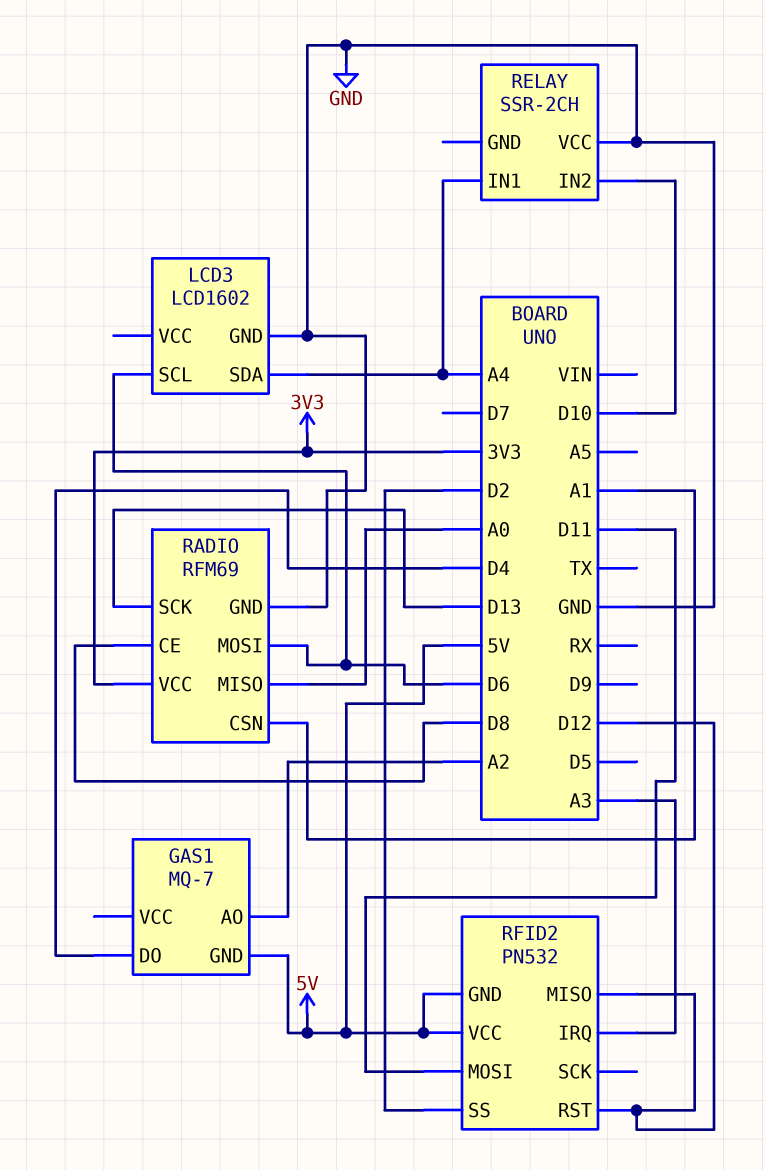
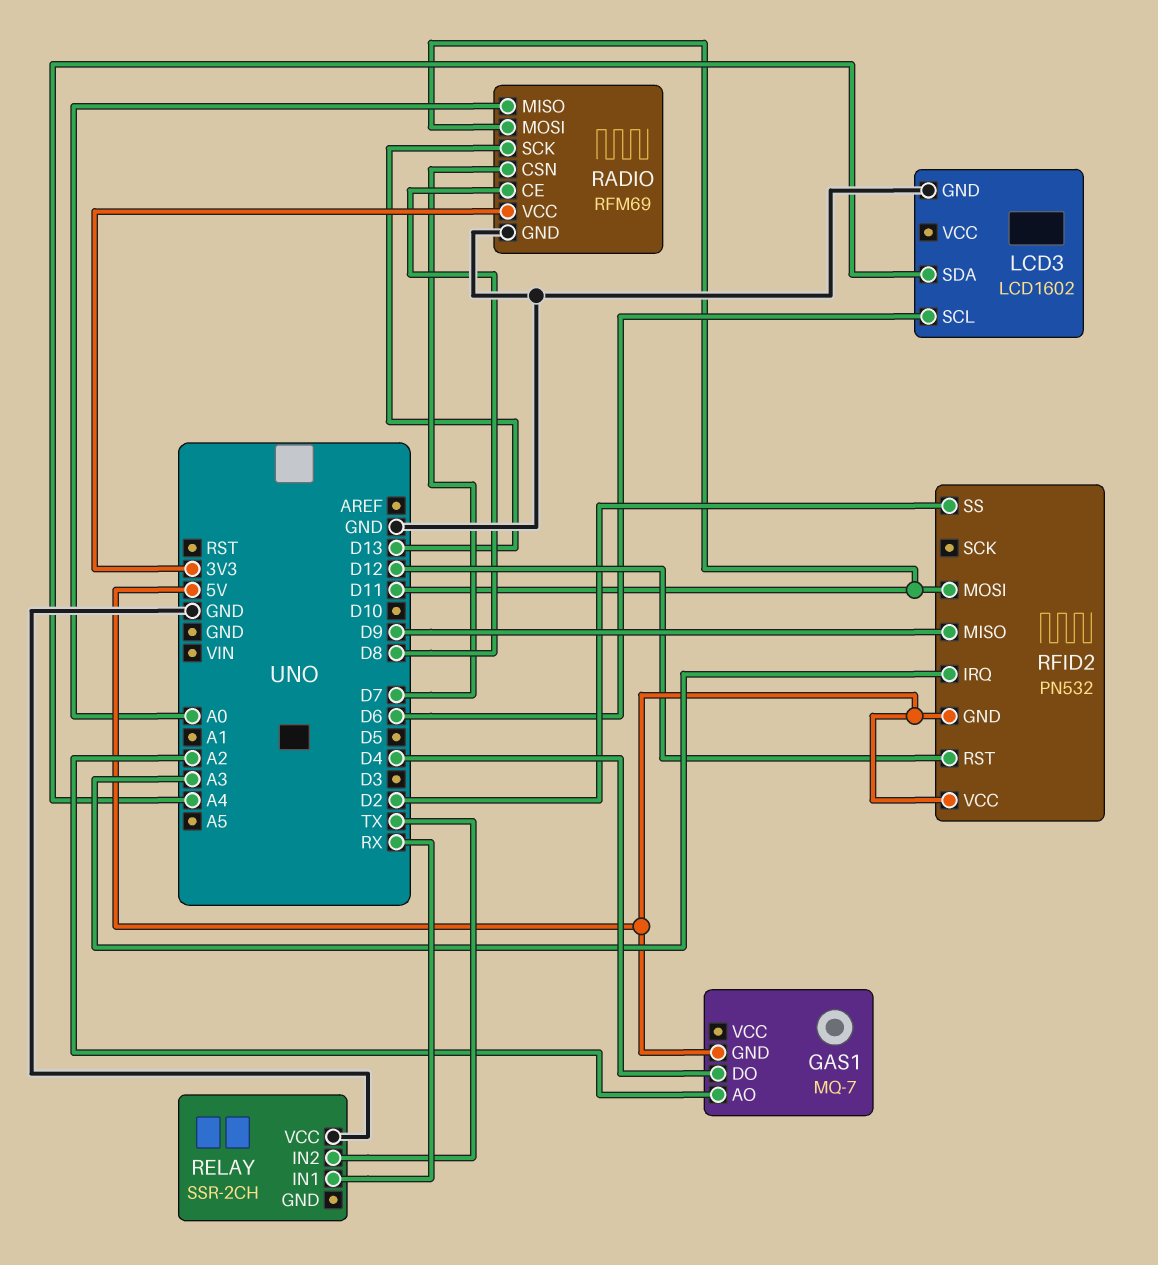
RADIO pin CSN: A1 -> D7
RADIO pin MOSI: D6 -> D11
RELAY pin IN1: A4 -> RX
RELAY pin IN2: D10 -> TX
RFID2 pin MISO: D12 -> D9

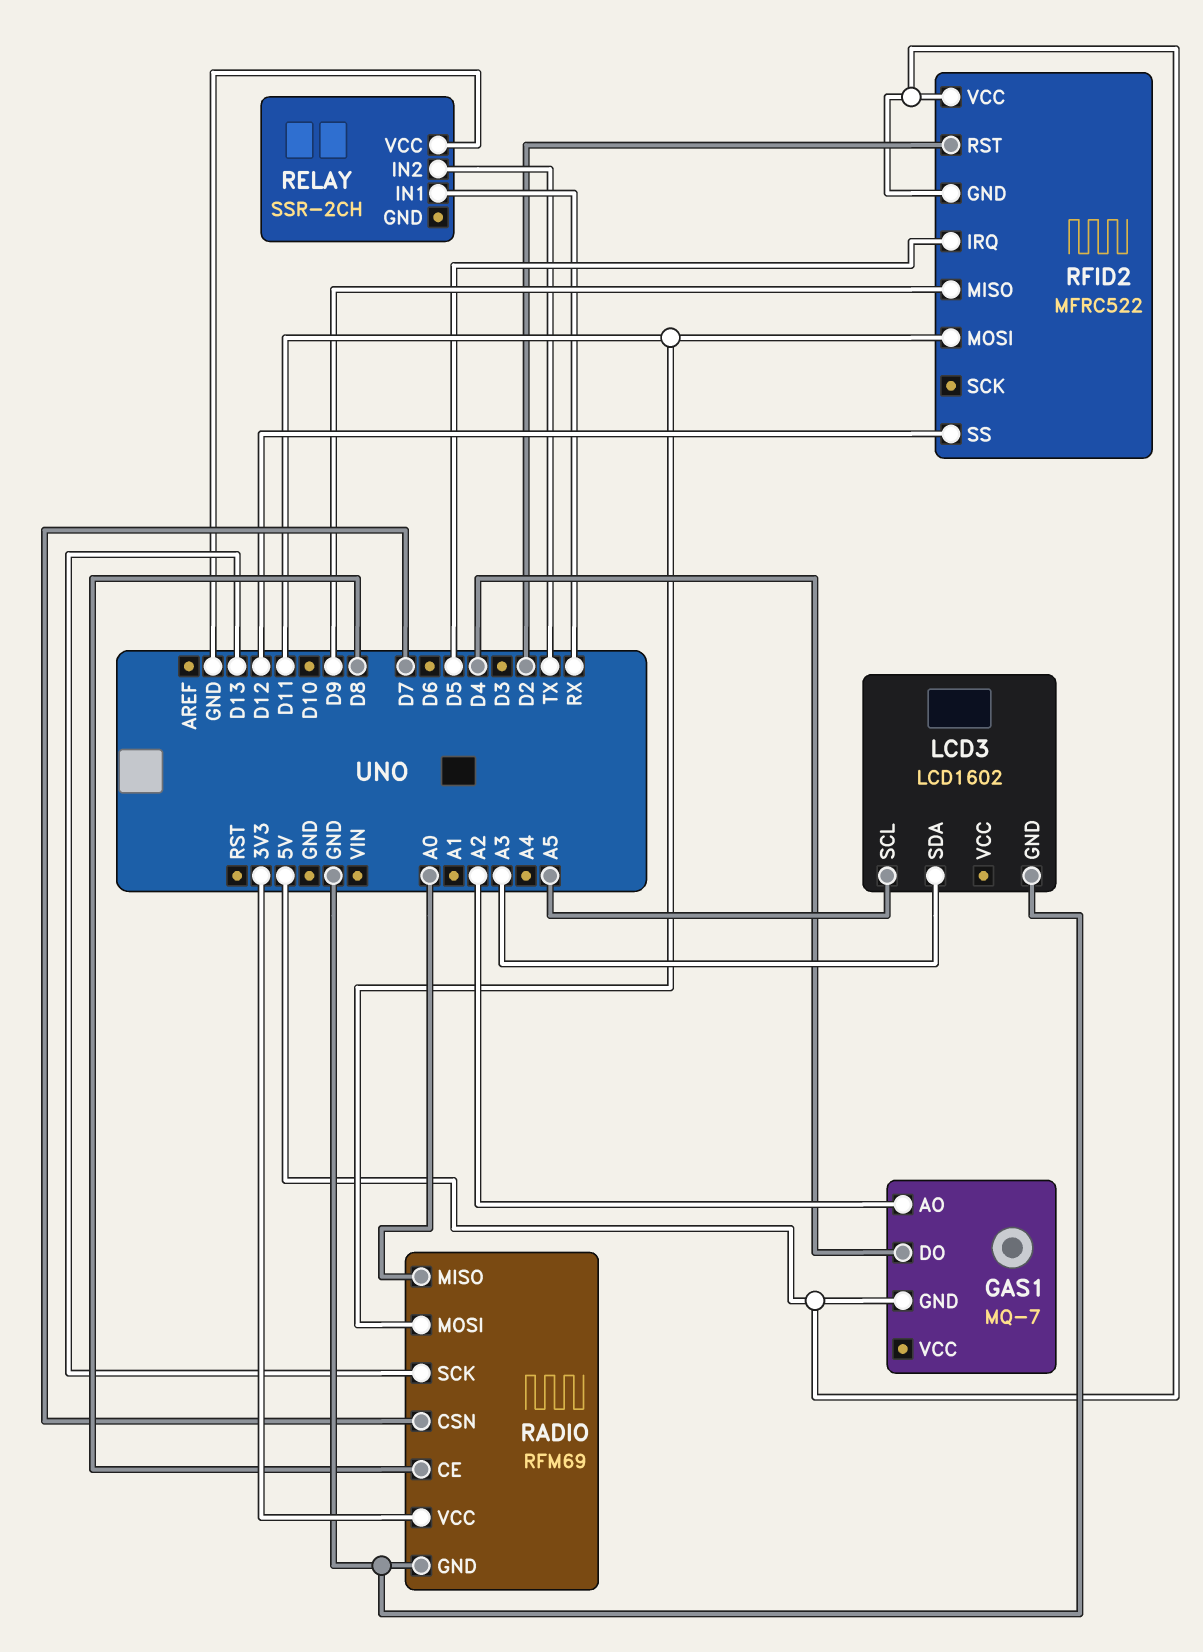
LCD3 pin SCL: D6 -> A5
LCD3 pin SDA: A4 -> A3
RFID2: PN532 -> MFRC522
RFID2 pin IRQ: A3 -> D5
RFID2 pin RST: D12 -> D2
RFID2 pin SS: D2 -> D12

